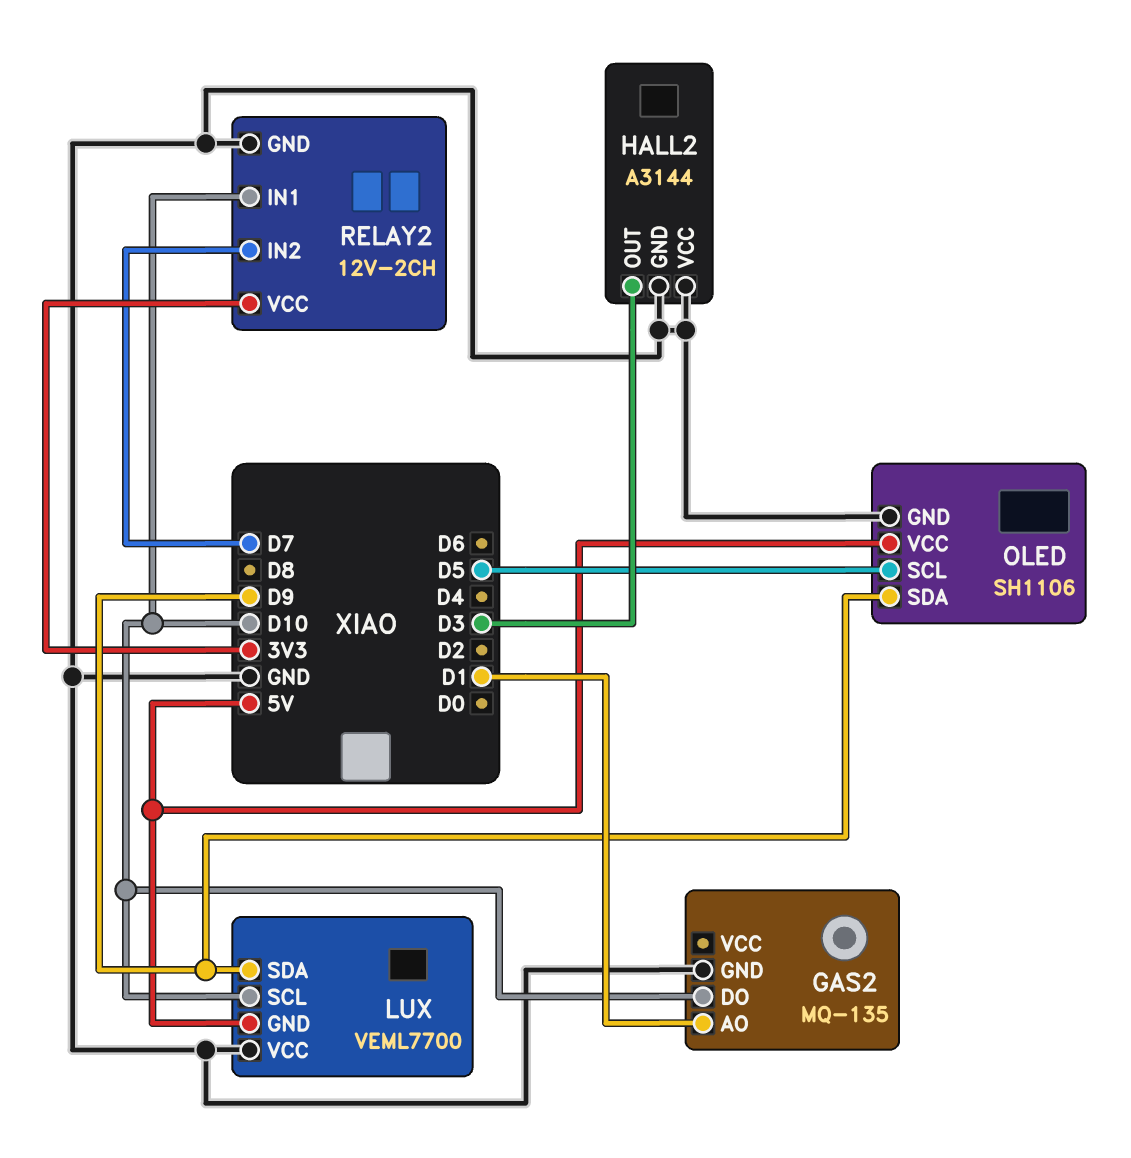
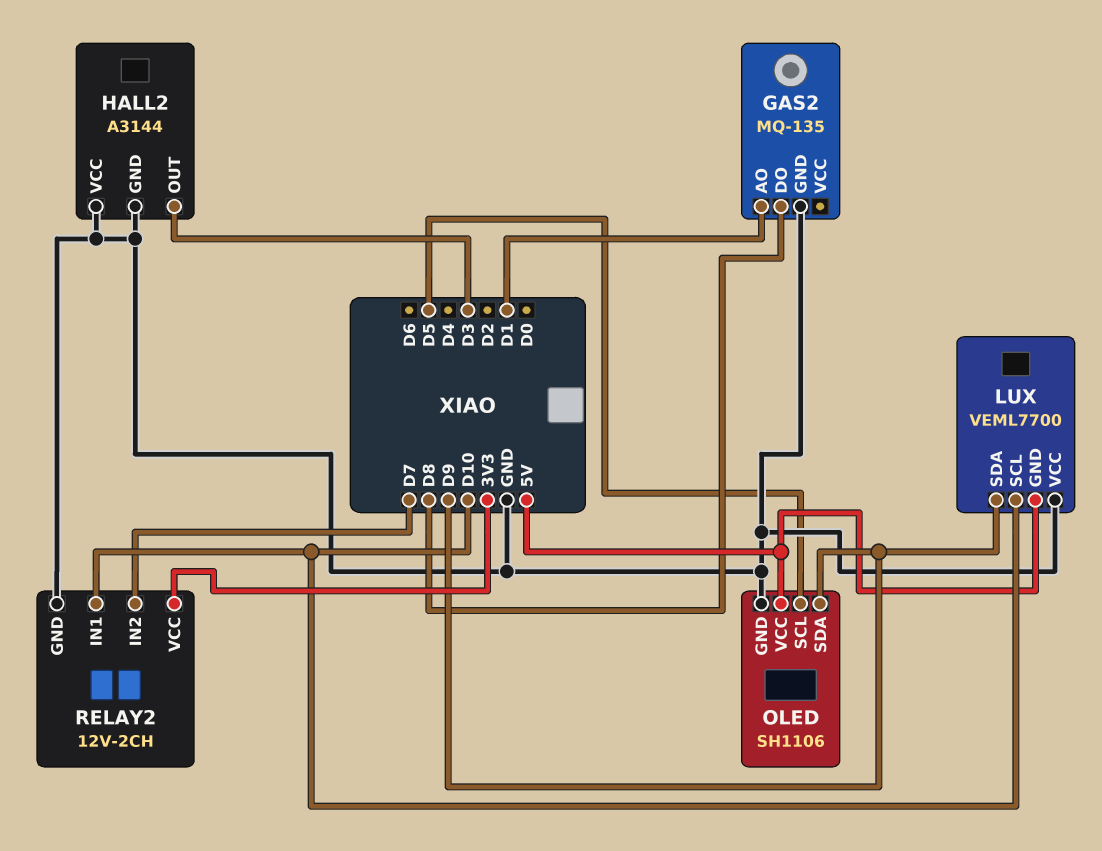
GAS2 pin DO: D10 -> D8

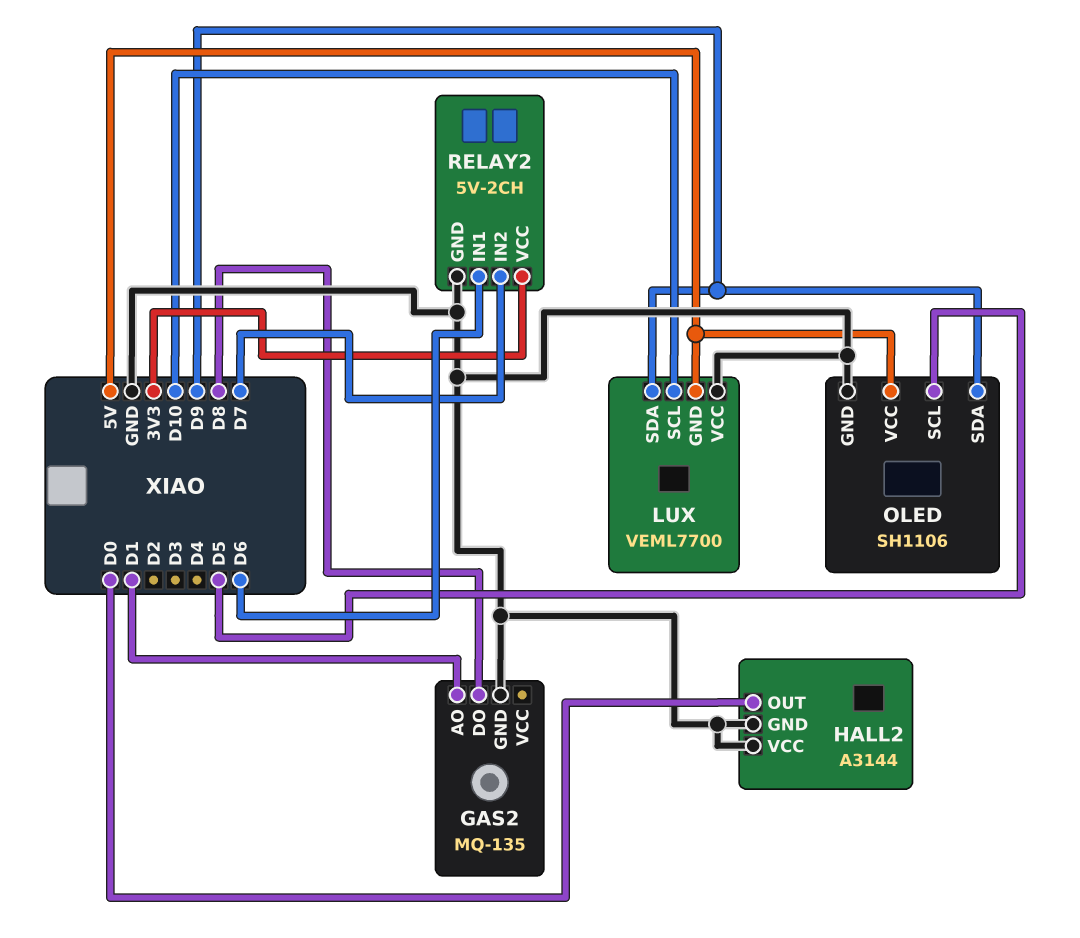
HALL2 pin OUT: D3 -> D0
RELAY2: 12V-2CH -> 5V-2CH
RELAY2 pin IN1: D10 -> D6

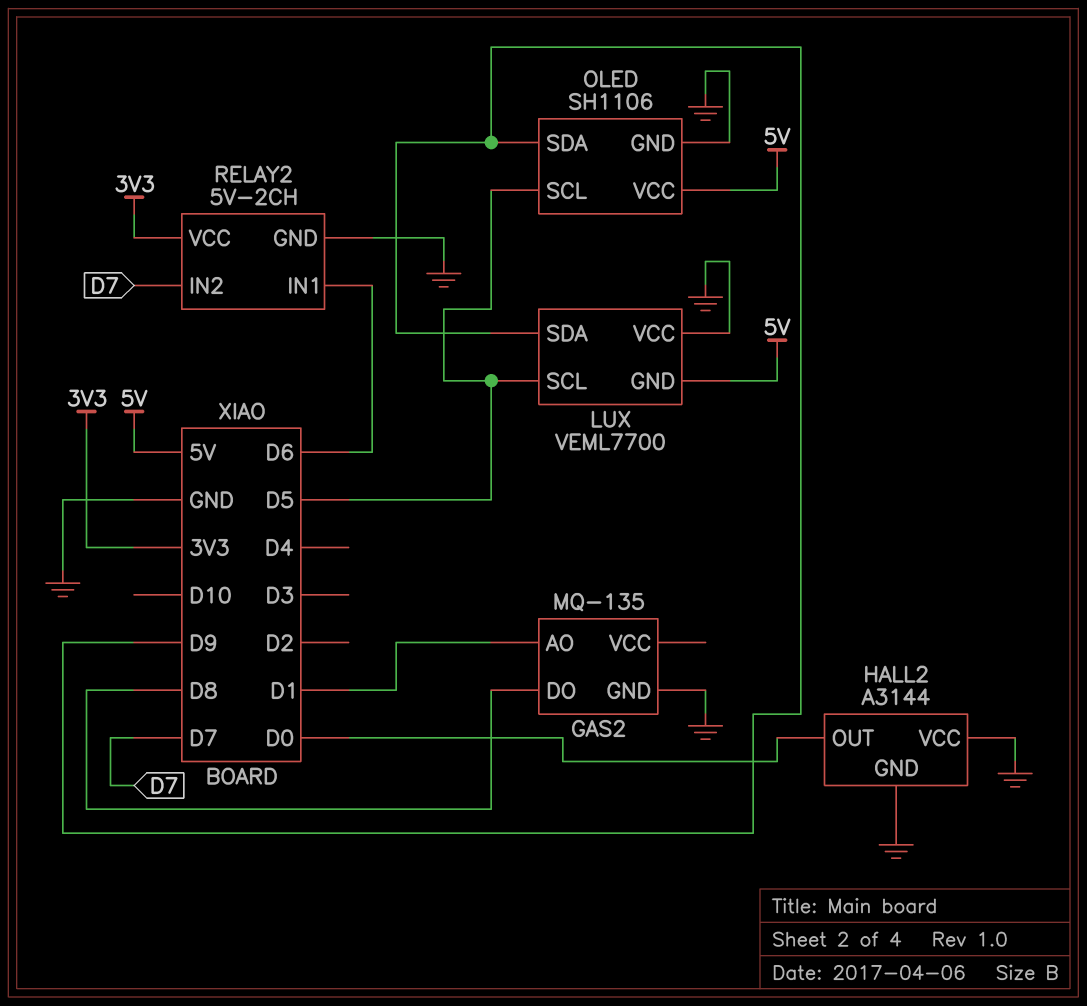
LUX pin SCL: D10 -> D5

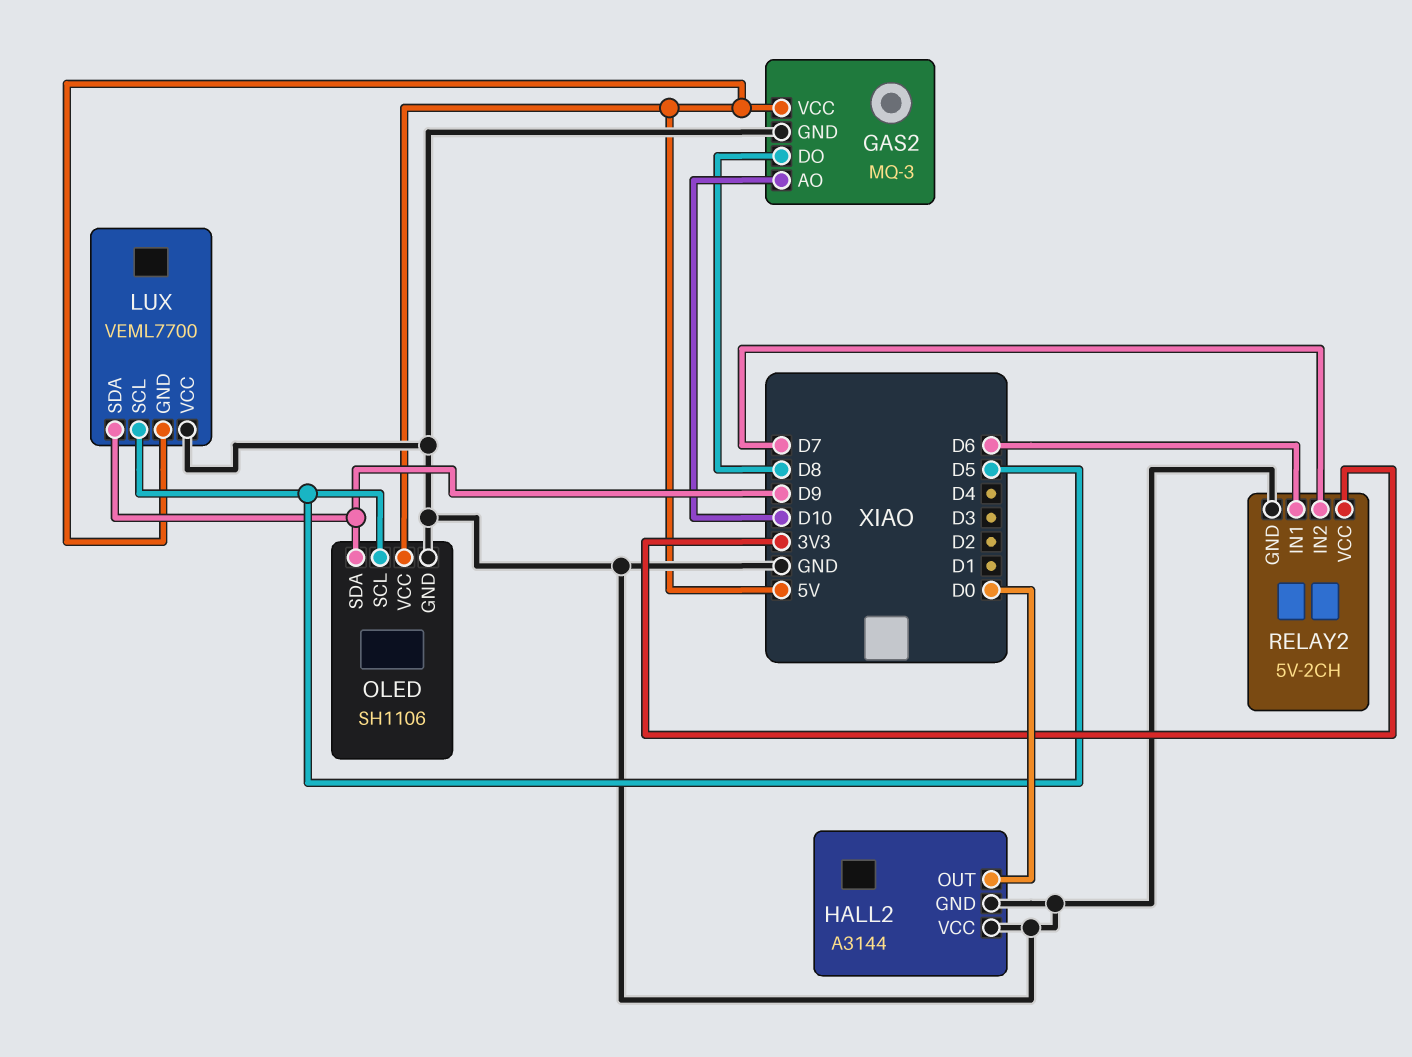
GAS2: MQ-135 -> MQ-3
GAS2 pin AO: D1 -> D10
GAS2 pin VCC: none -> 5V

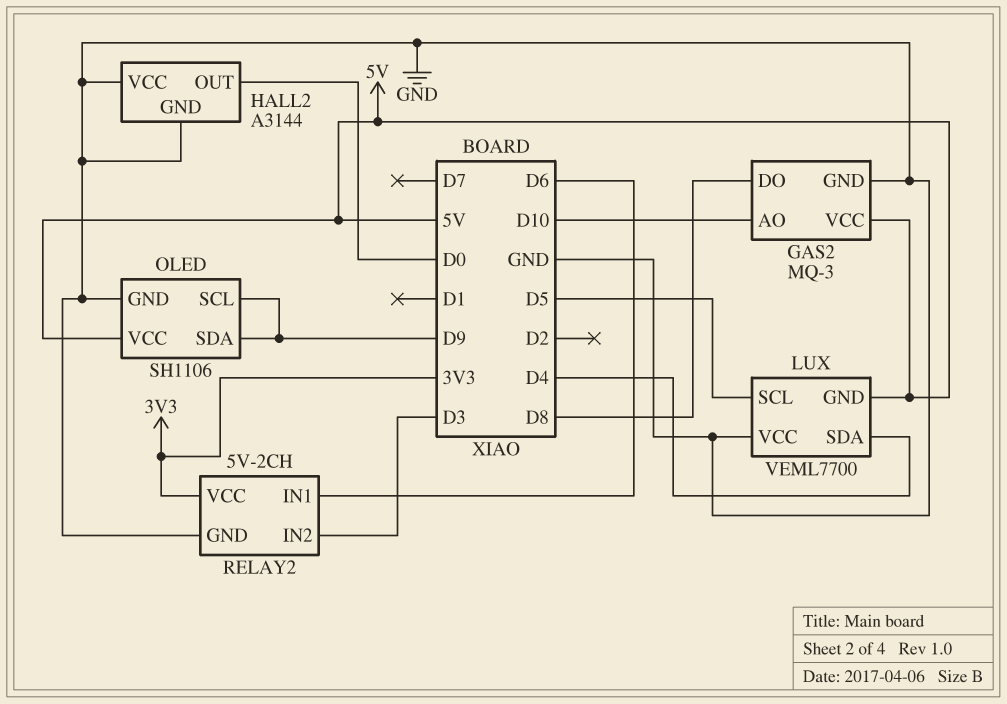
LUX pin SDA: D9 -> D4
OLED pin SCL: D5 -> D9
RELAY2 pin IN2: D7 -> D3

